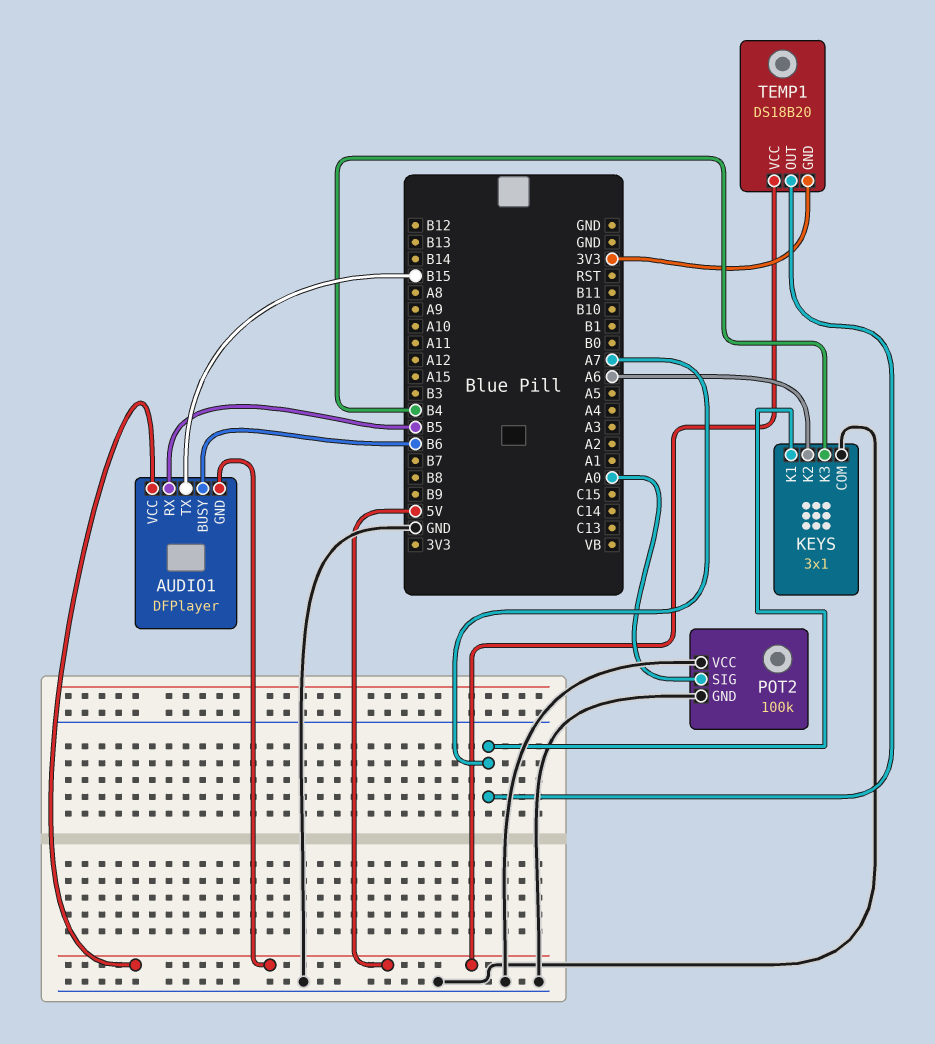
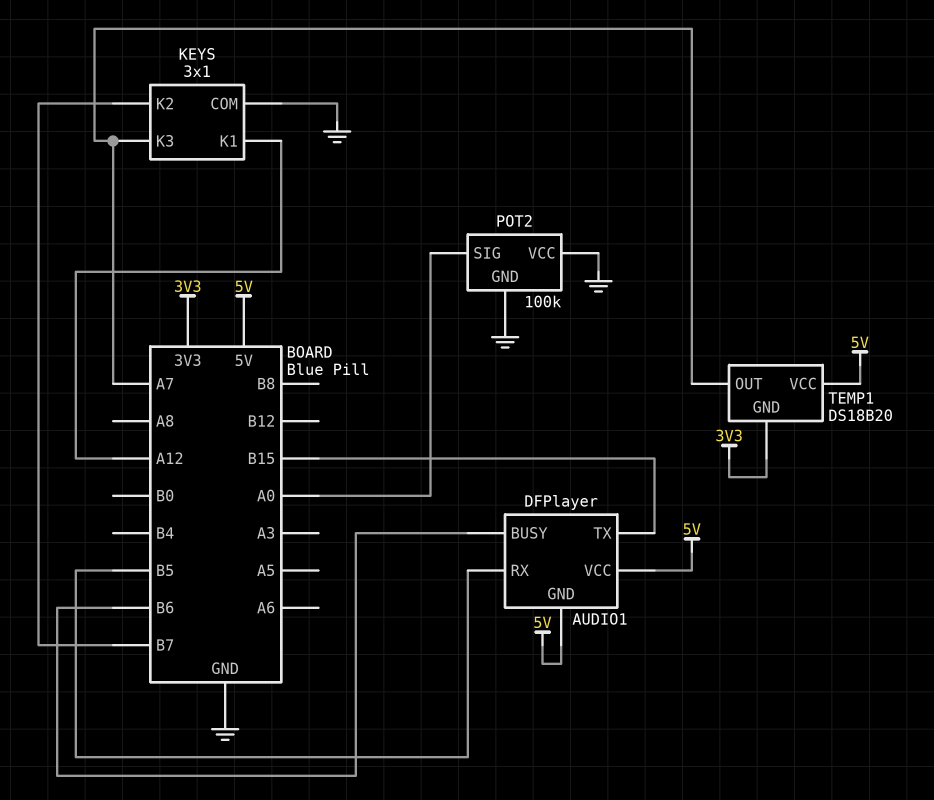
KEYS pin K1: A7 -> A12
KEYS pin K2: A6 -> B7
KEYS pin K3: B4 -> A7

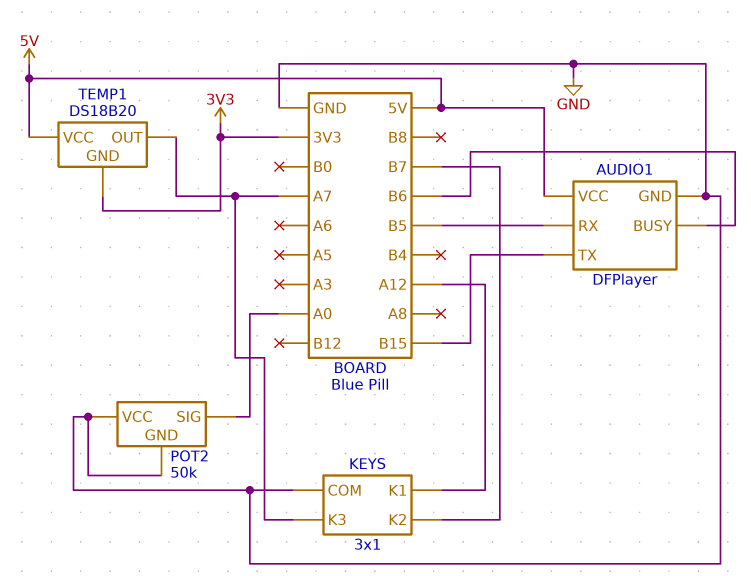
AUDIO1 pin GND: 5V -> GND
POT2: 100k -> 50k

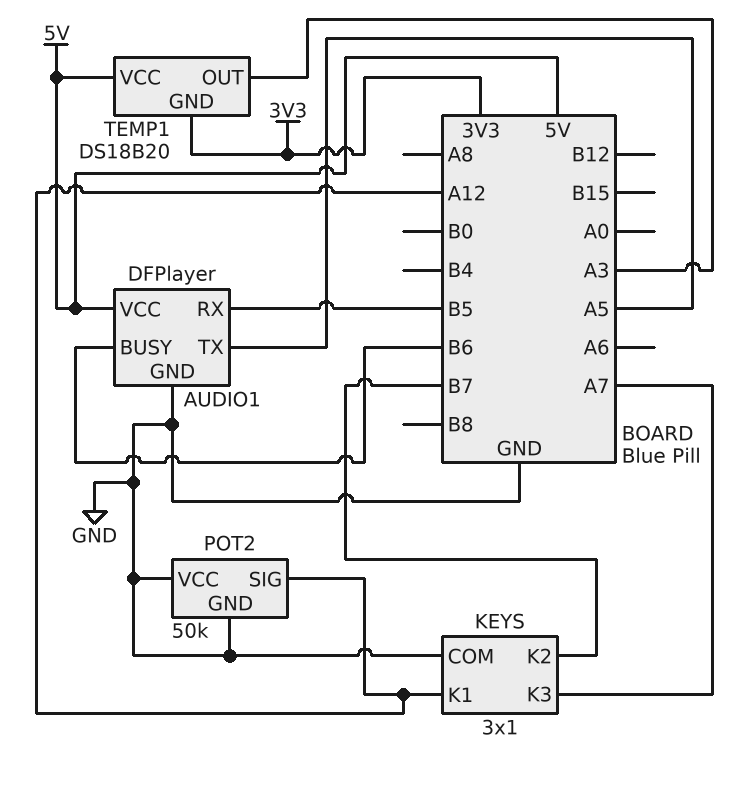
AUDIO1 pin TX: B15 -> A5
POT2 pin SIG: A0 -> A12
TEMP1 pin OUT: A7 -> A3

